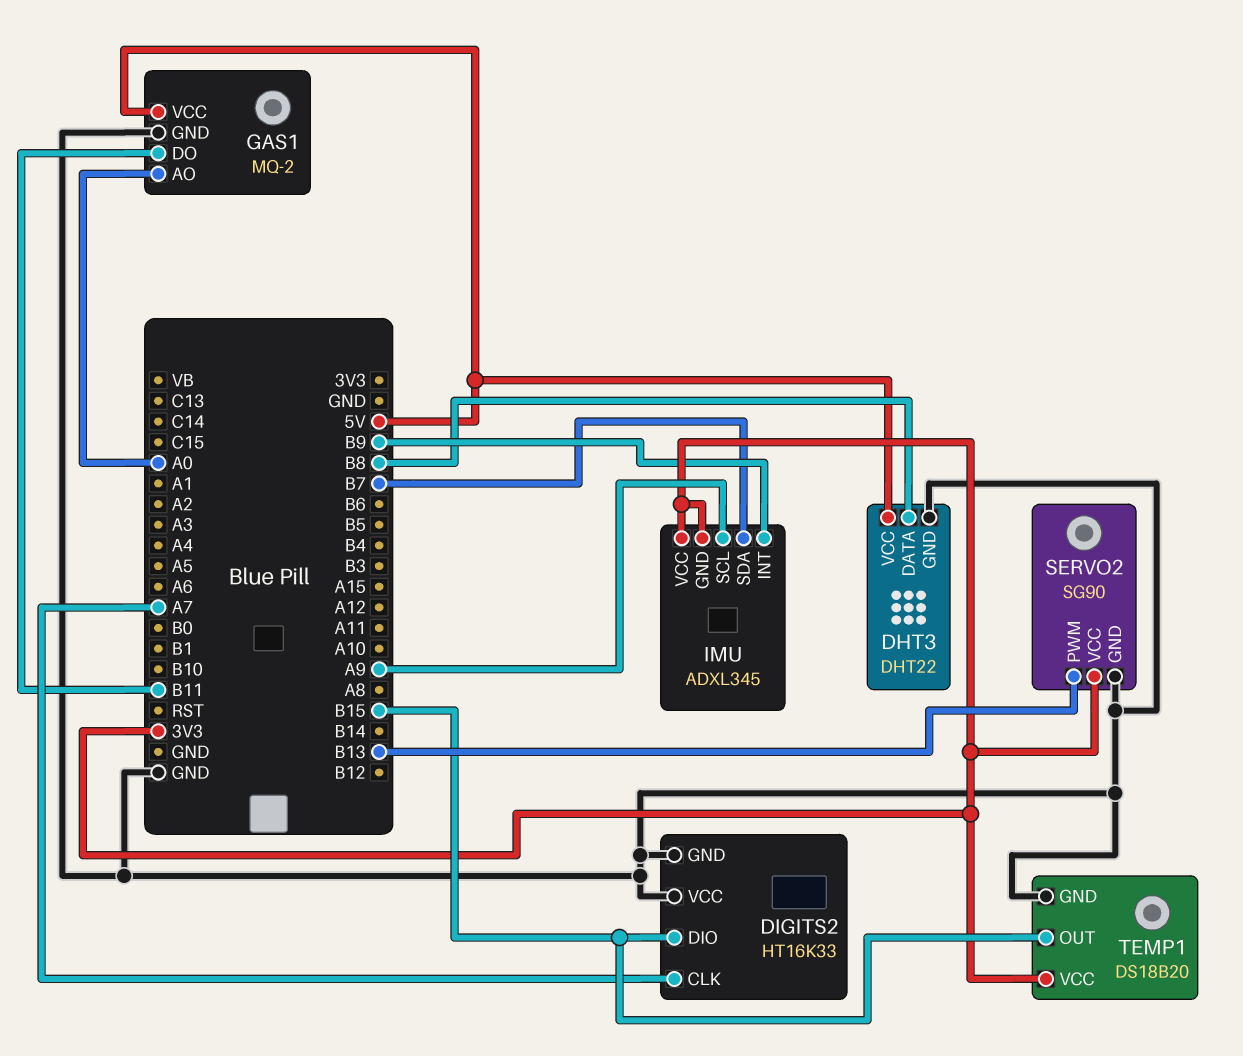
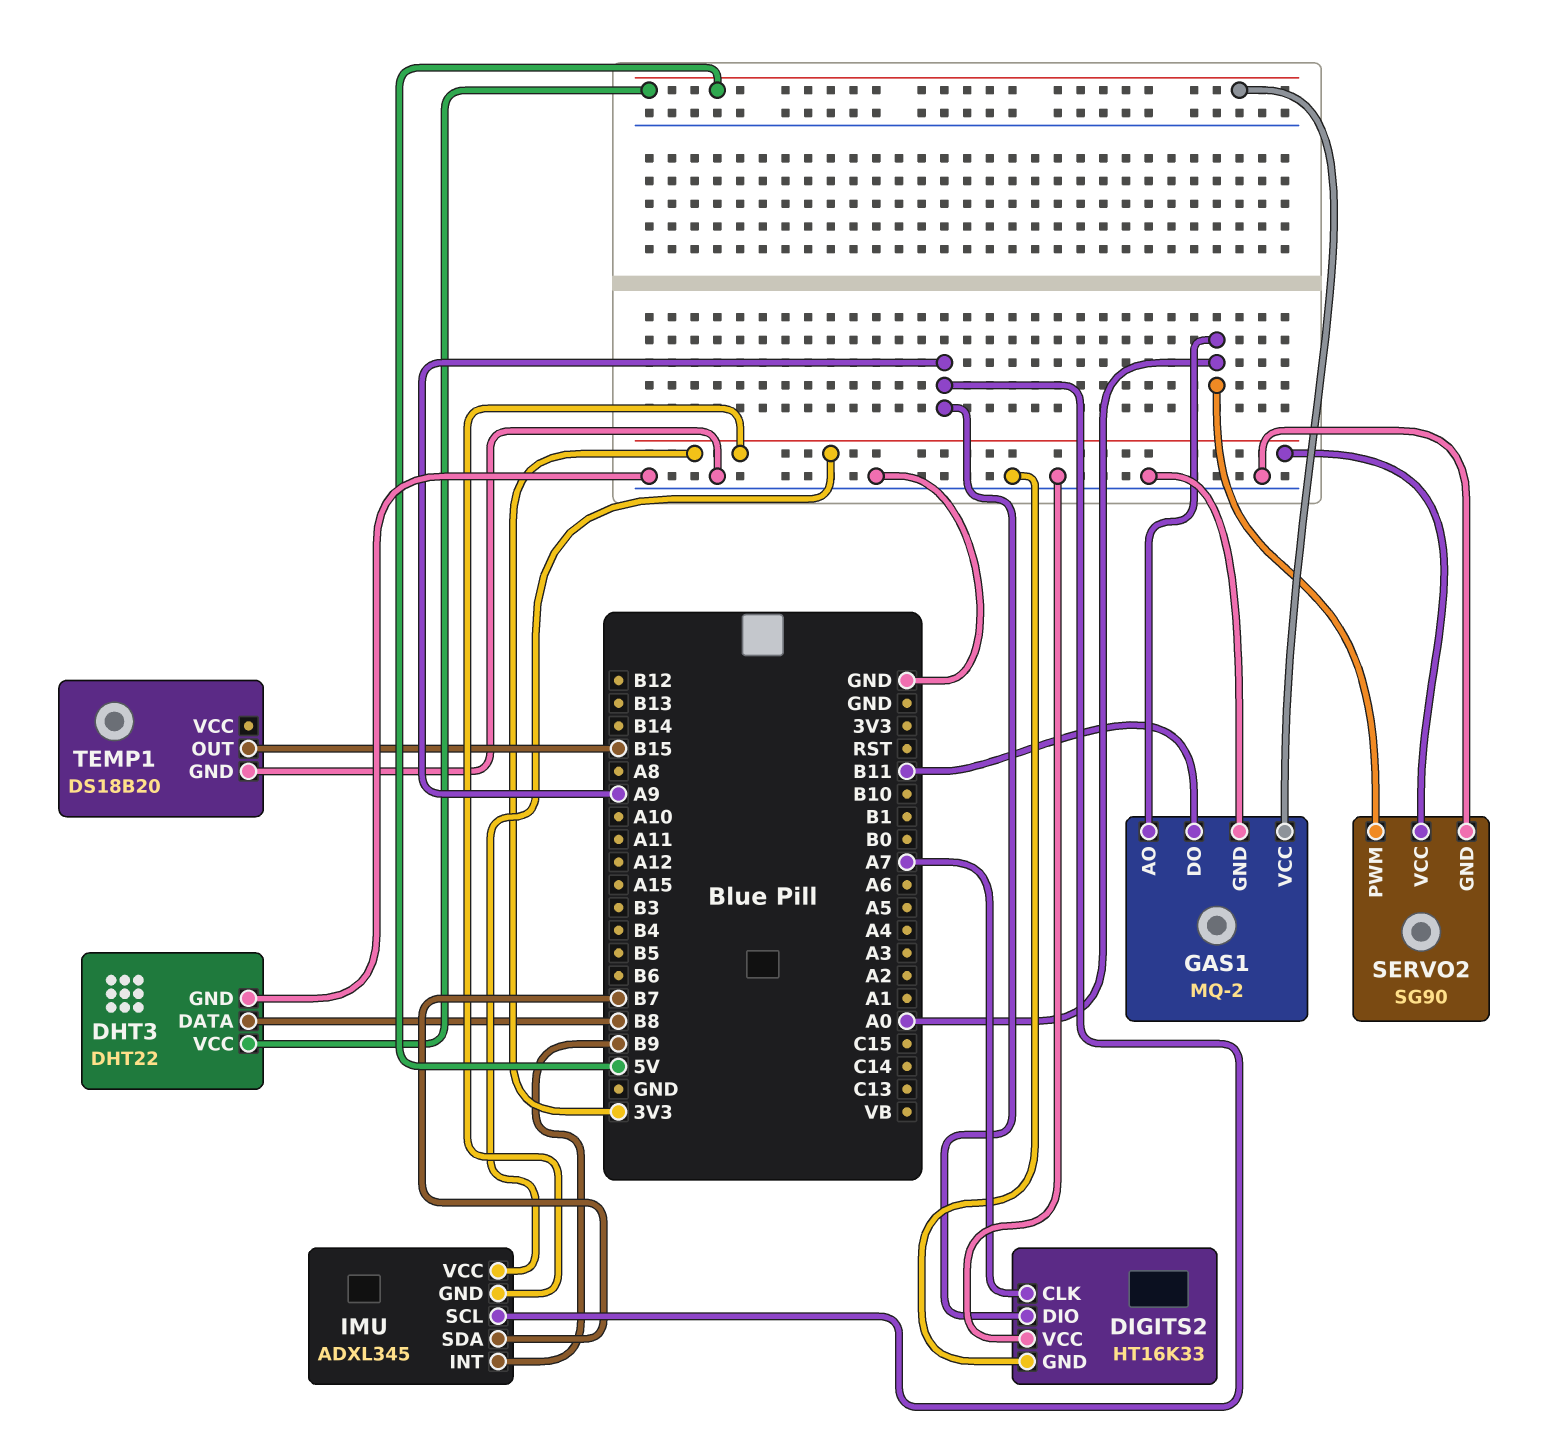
DIGITS2 pin DIO: B15 -> A9
SERVO2 pin PWM: B13 -> A0
TEMP1 pin VCC: 3V3 -> none

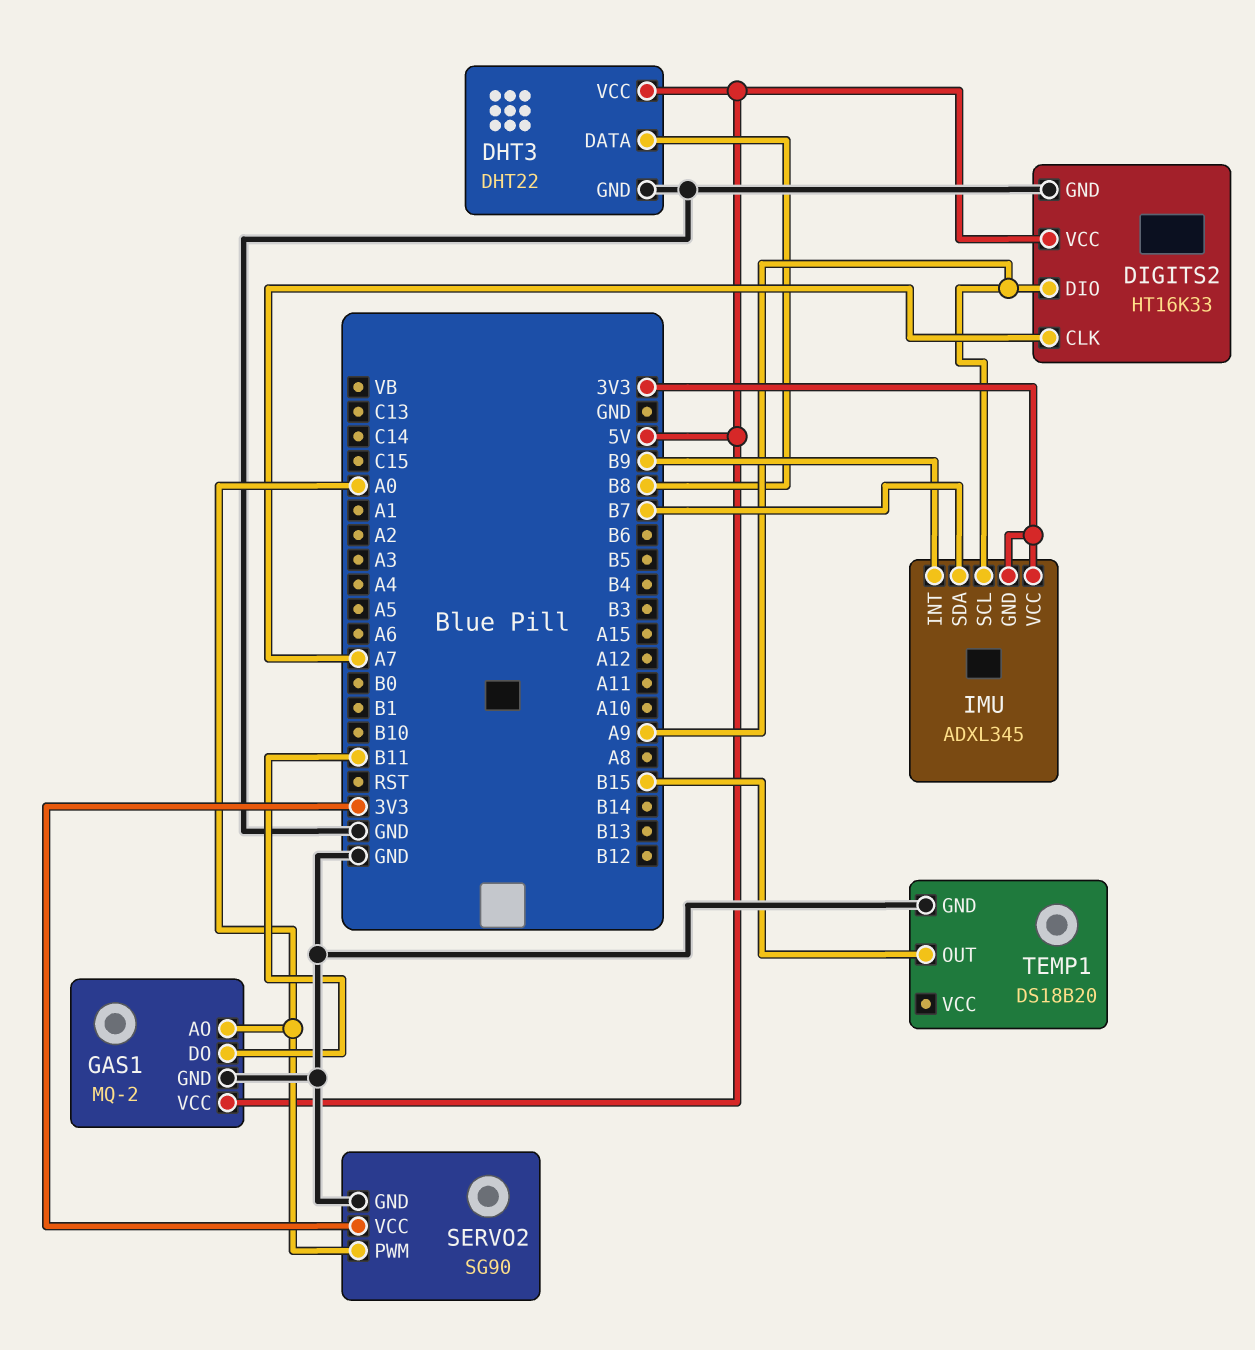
DIGITS2 pin VCC: GND -> 5V

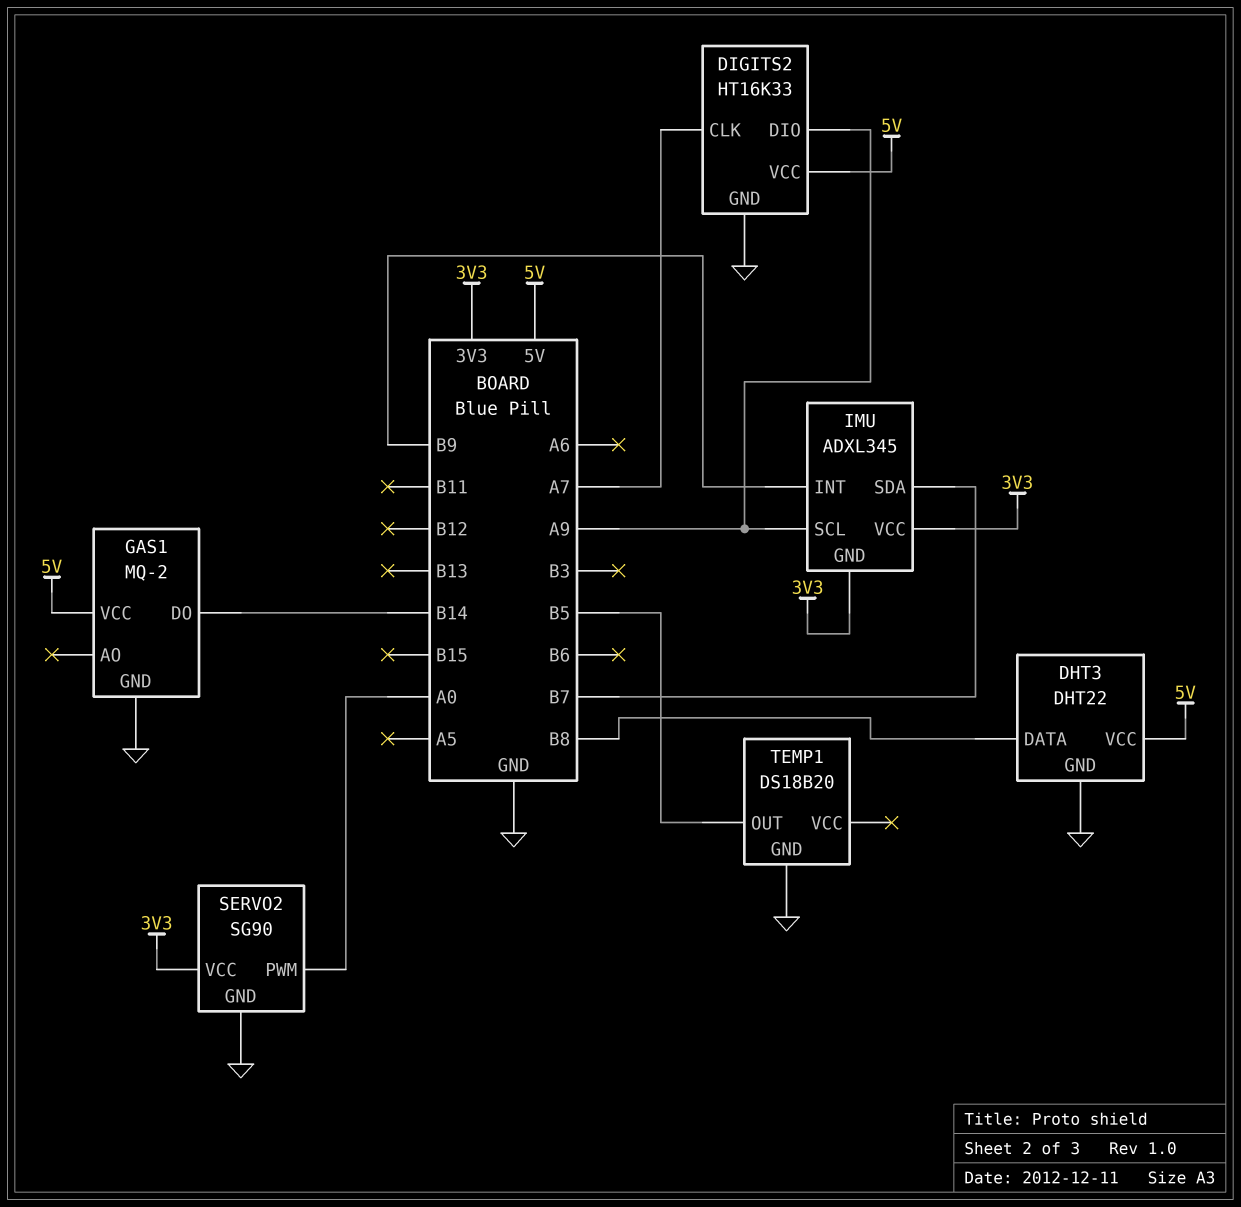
GAS1 pin AO: A0 -> none
GAS1 pin DO: B11 -> B14
TEMP1 pin OUT: B15 -> B5

